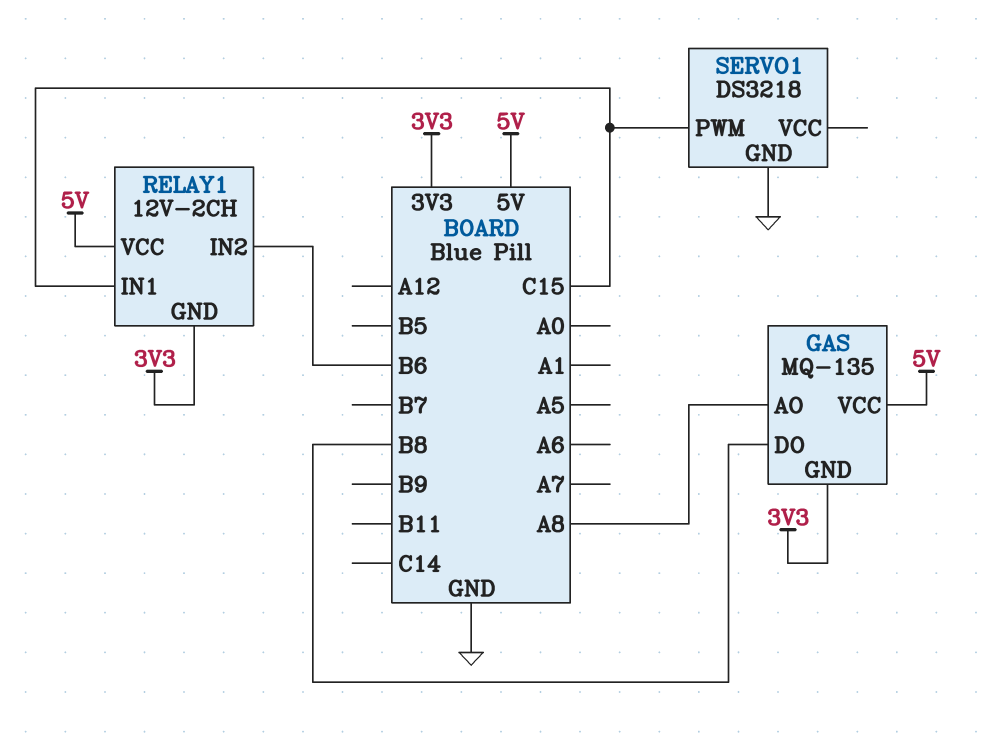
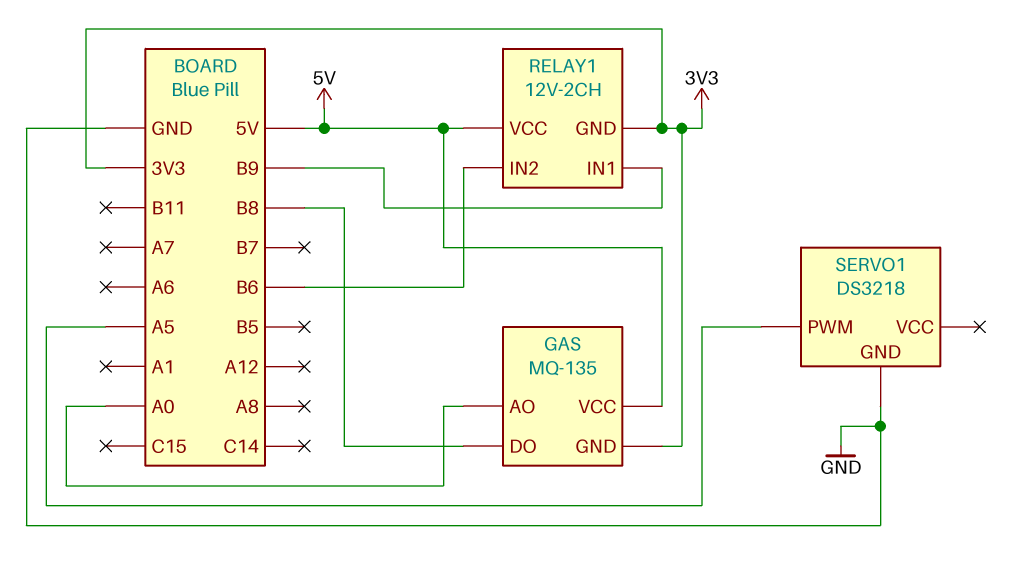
GAS pin AO: A8 -> A0
RELAY1 pin IN1: C15 -> B9
SERVO1 pin PWM: C15 -> A5

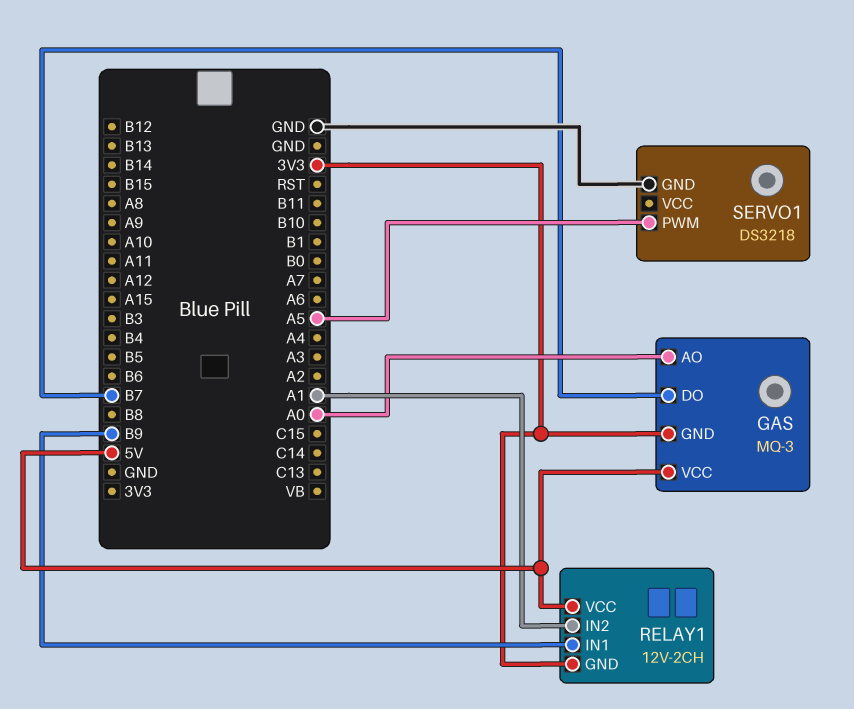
GAS: MQ-135 -> MQ-3
GAS pin DO: B8 -> B7
RELAY1 pin IN2: B6 -> A1

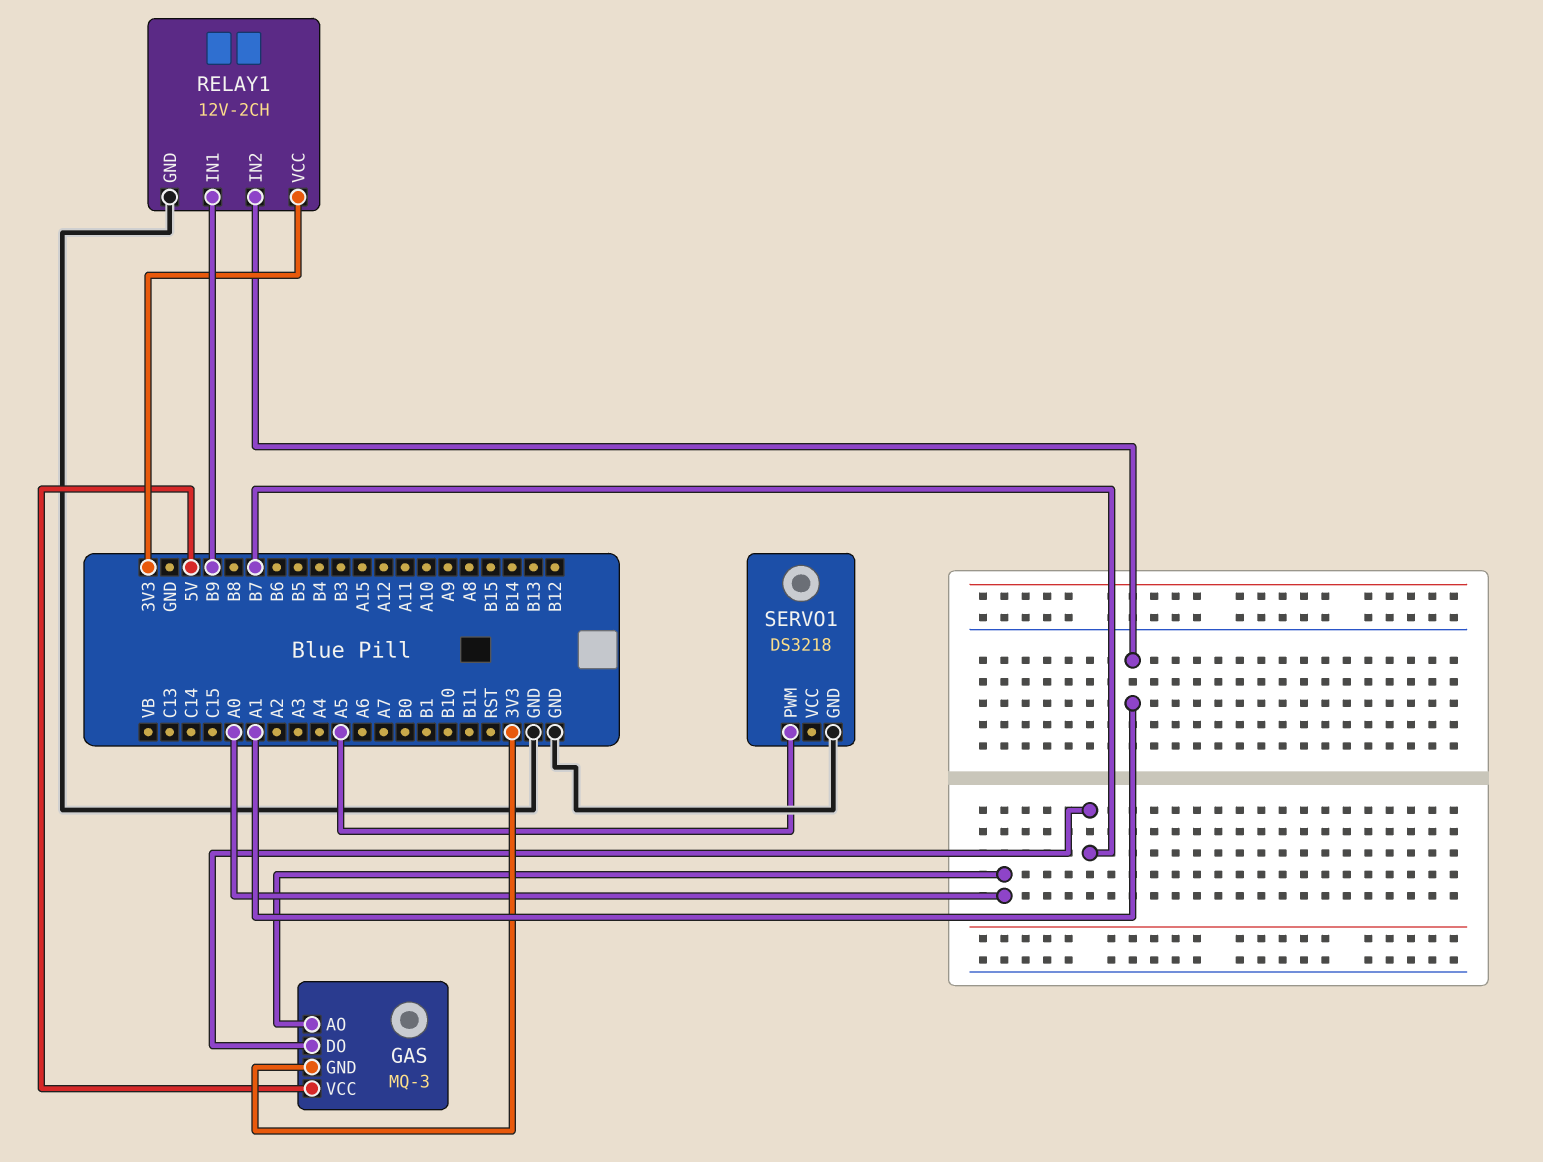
RELAY1 pin GND: 3V3 -> GND
RELAY1 pin VCC: 5V -> 3V3

